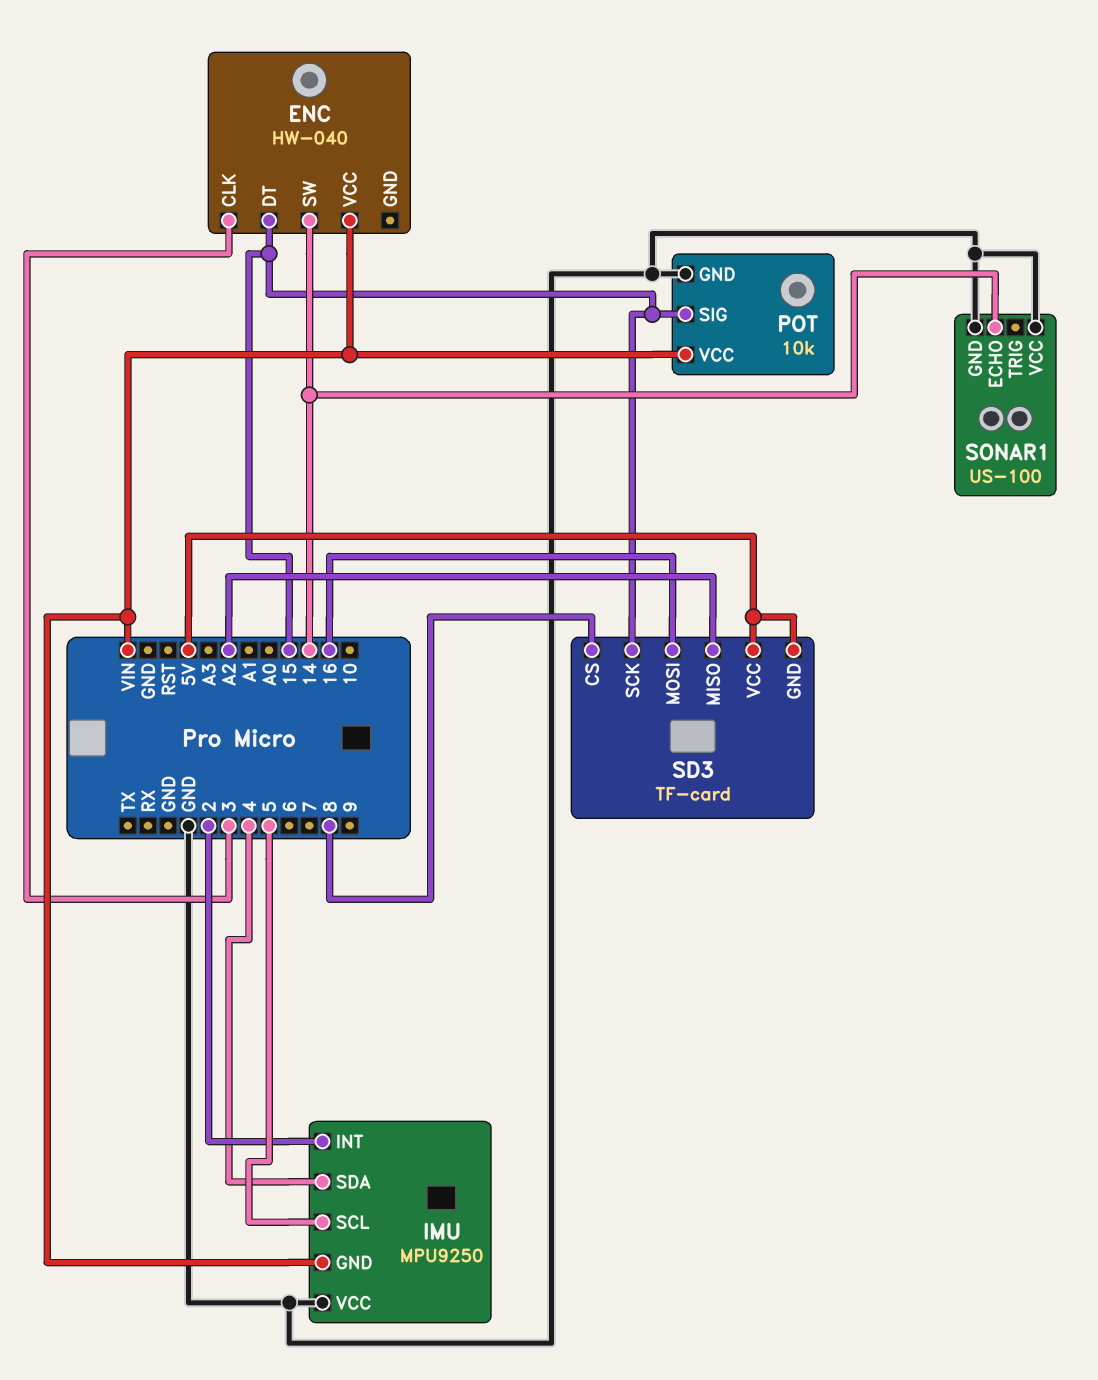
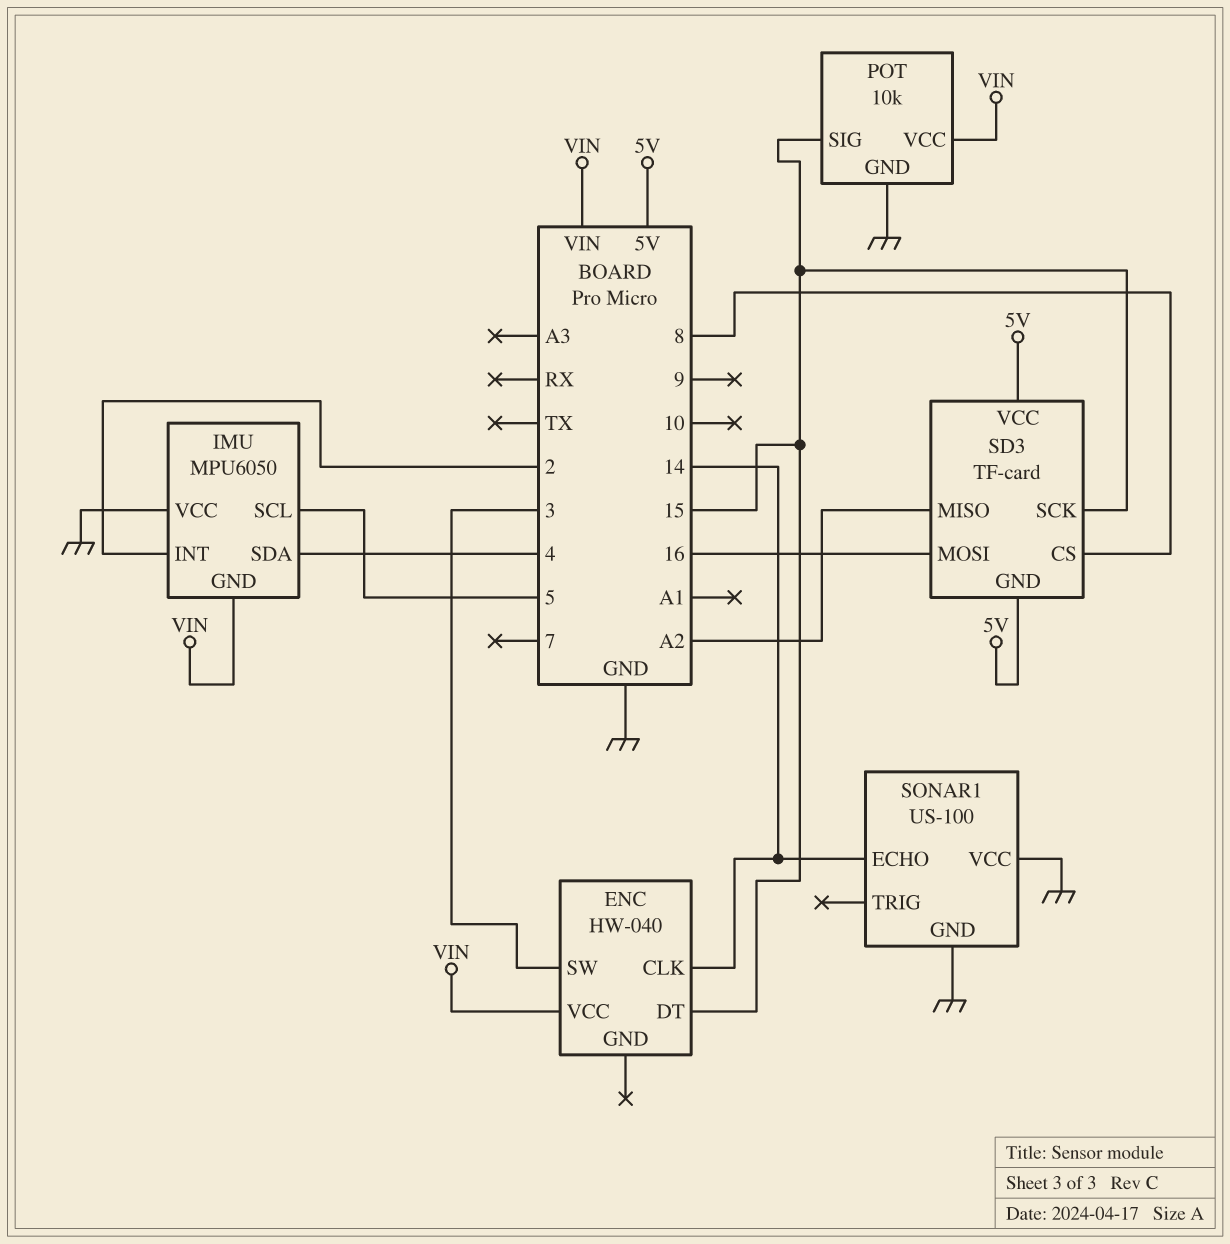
ENC pin CLK: 3 -> 14
ENC pin SW: 14 -> 3
IMU: MPU9250 -> MPU6050

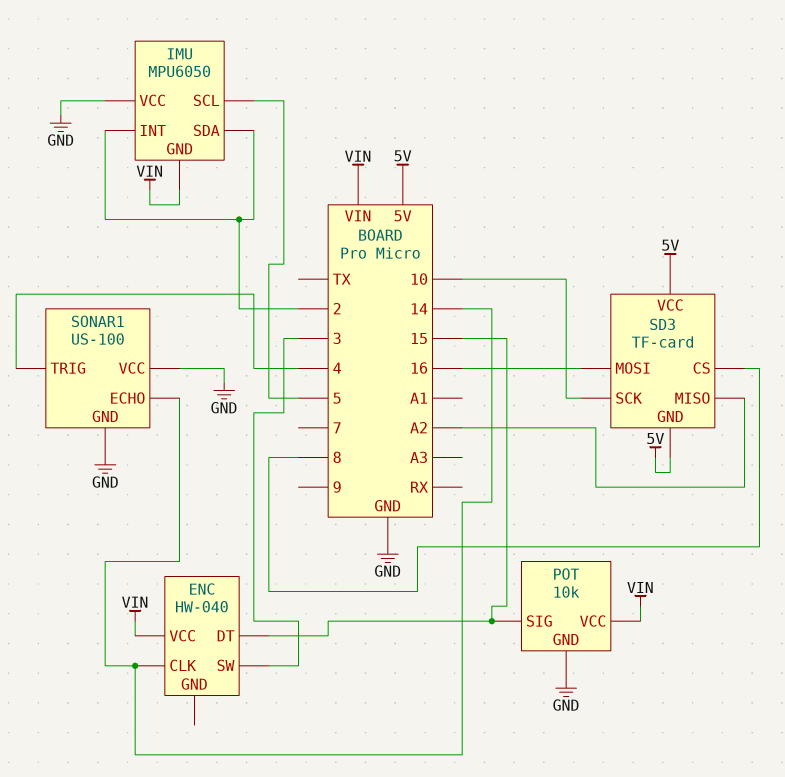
IMU pin SDA: 4 -> 2
SD3 pin SCK: 15 -> 10
SONAR1 pin TRIG: none -> 4

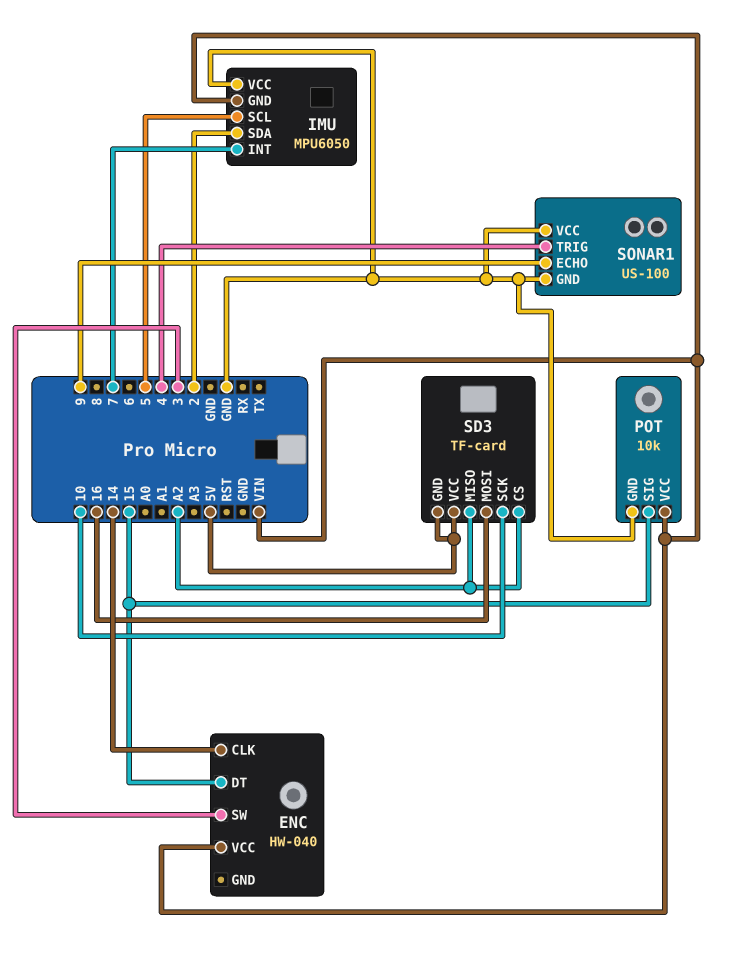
IMU pin INT: 2 -> 7
SD3 pin CS: 8 -> A2
SONAR1 pin ECHO: 14 -> 9

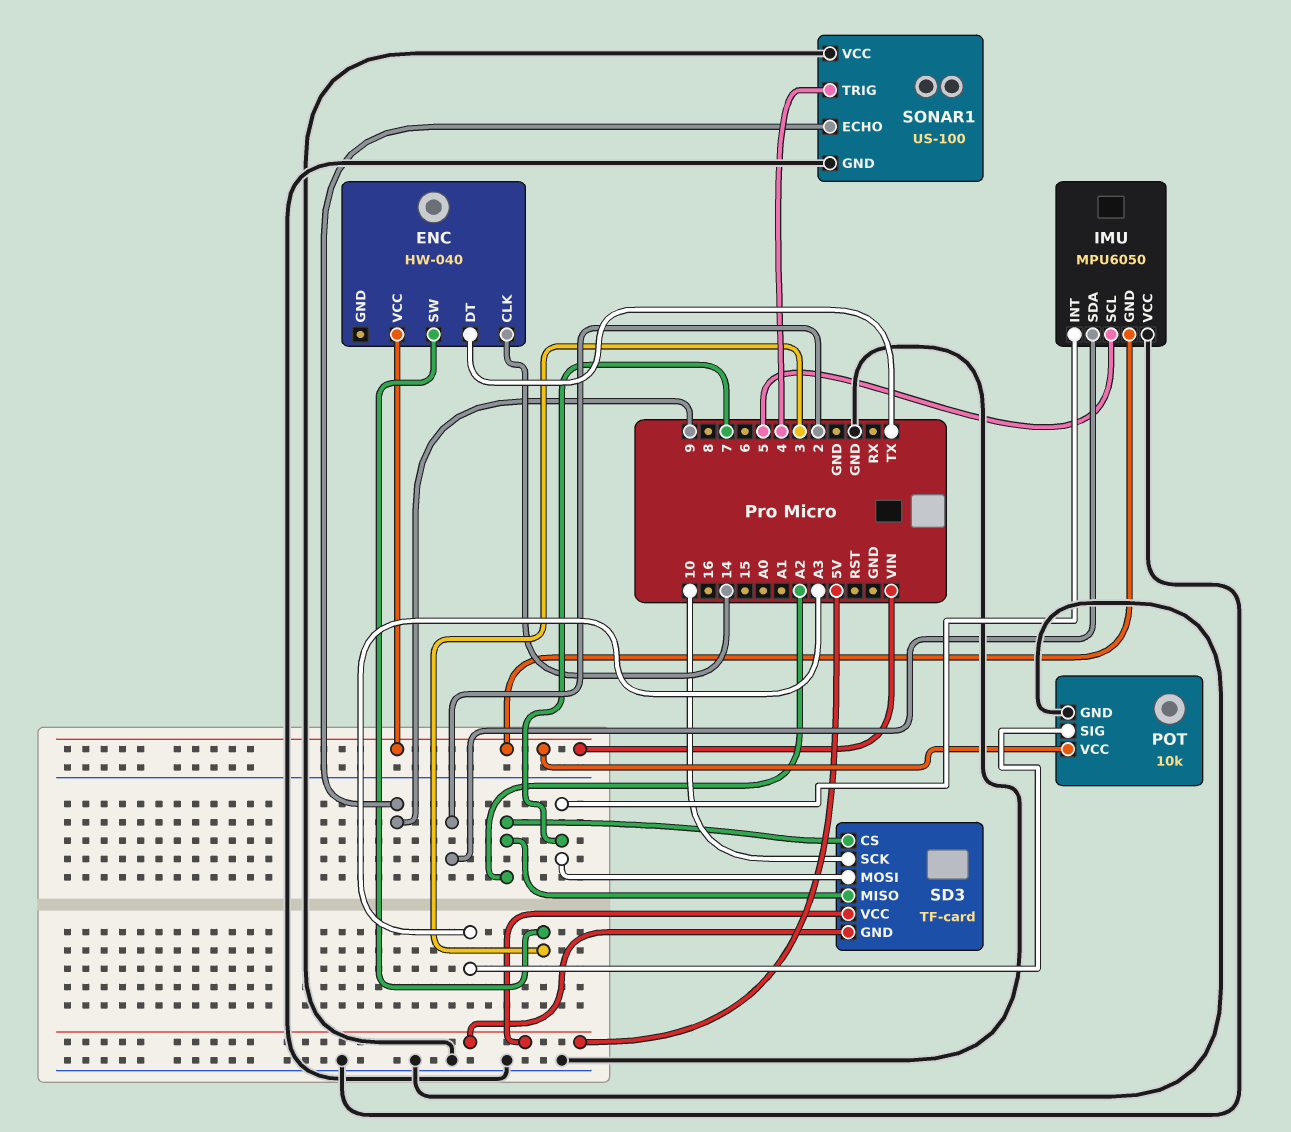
ENC pin DT: 15 -> TX
POT pin SIG: 15 -> A3
SD3 pin MOSI: 16 -> 7

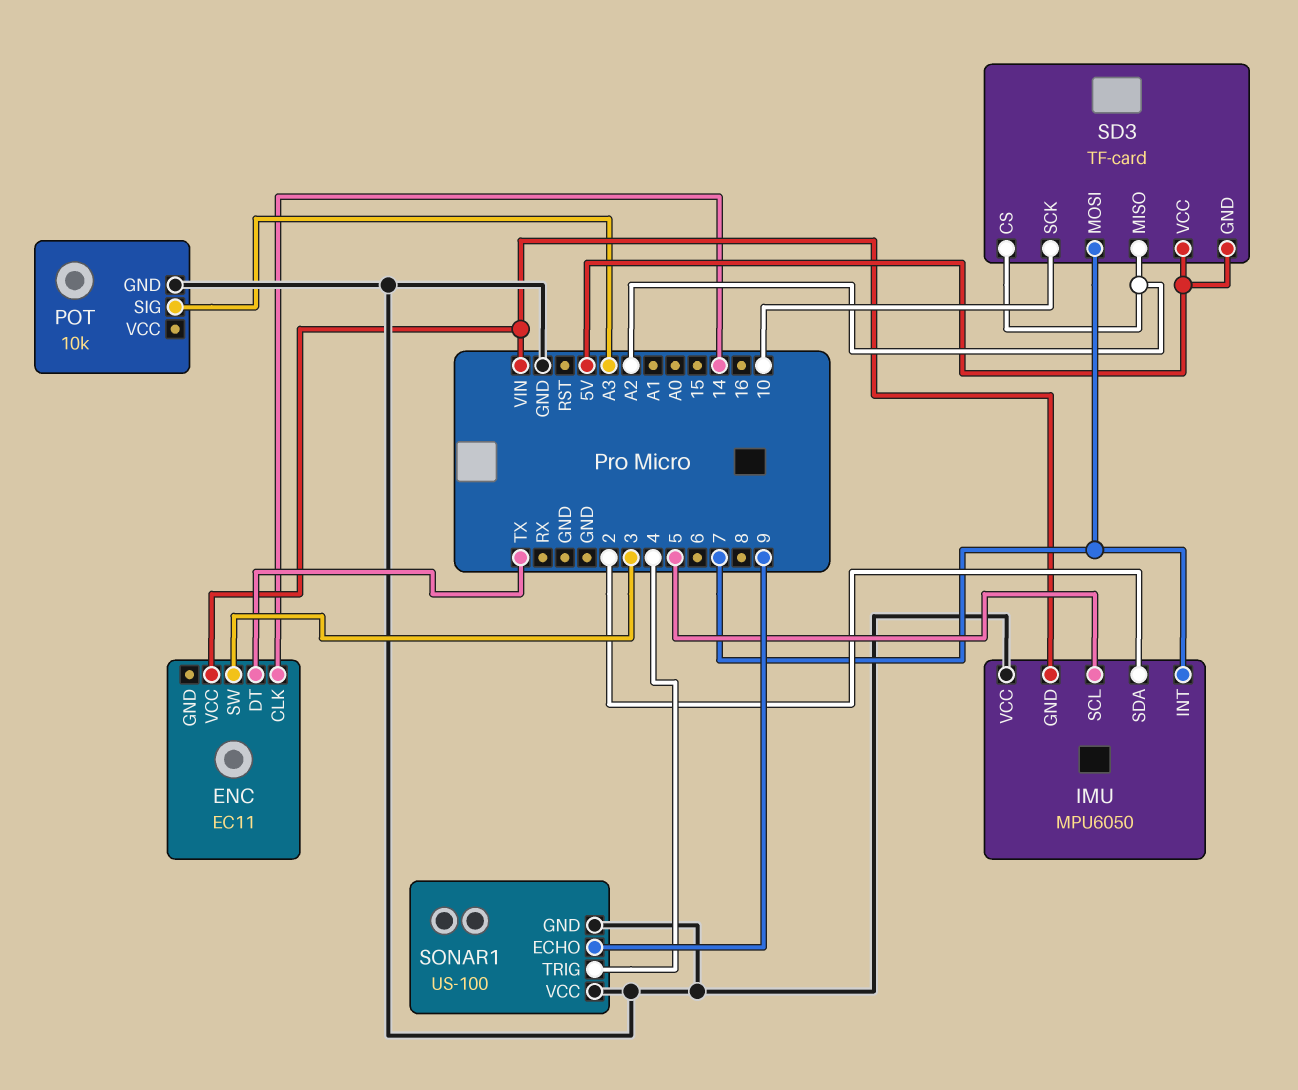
ENC: HW-040 -> EC11
POT pin VCC: VIN -> none

